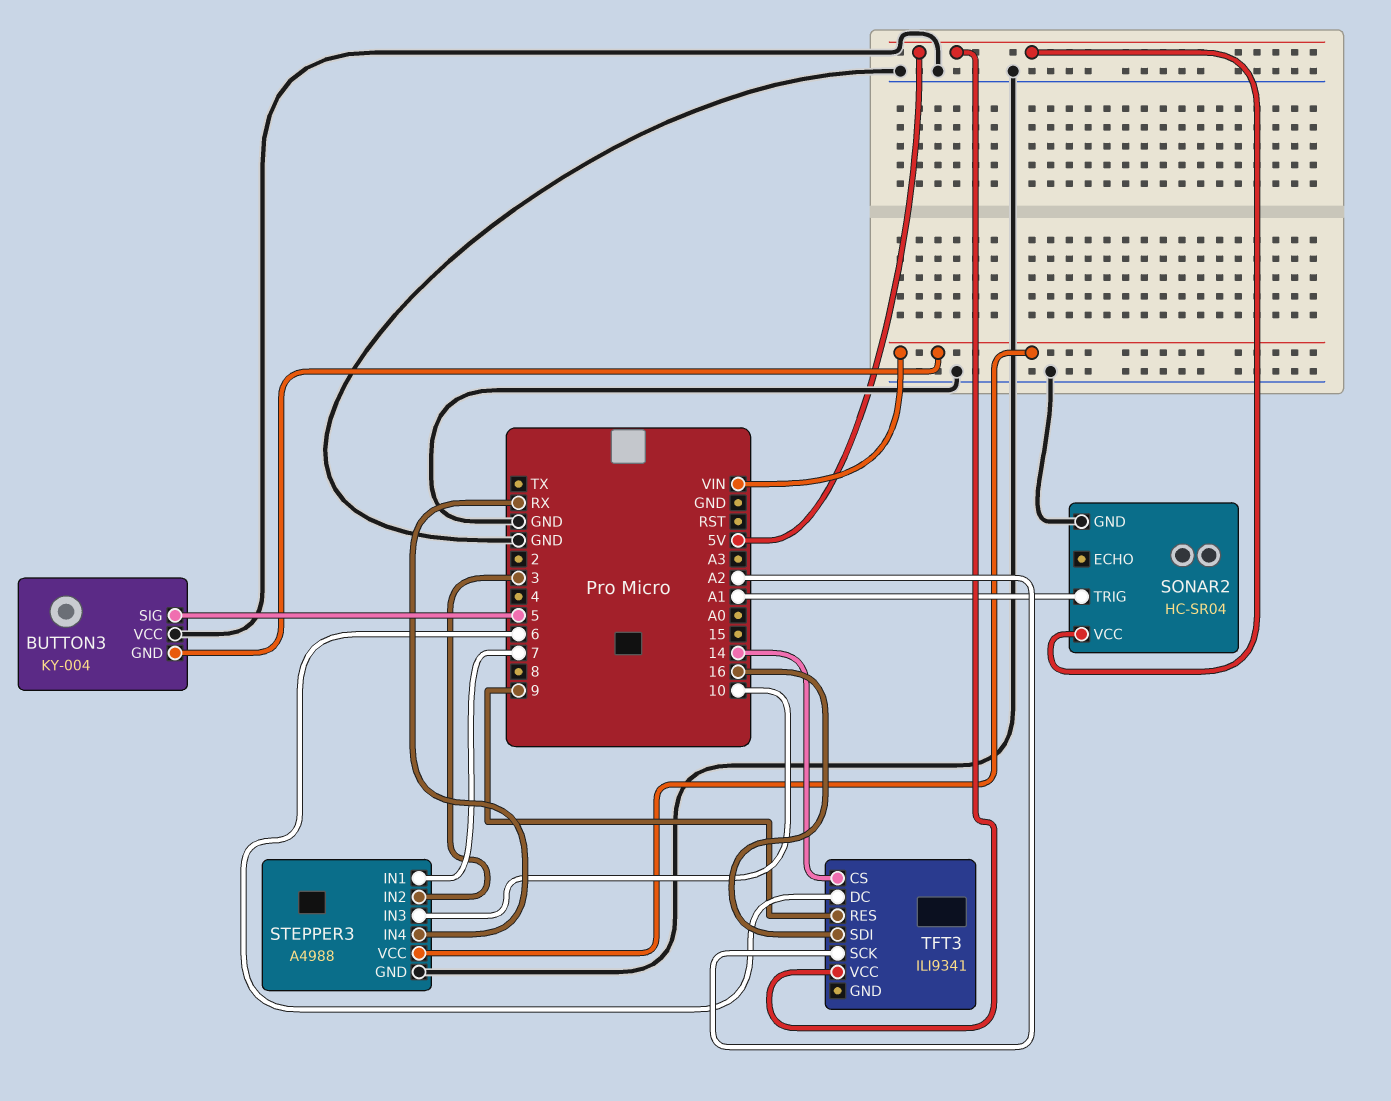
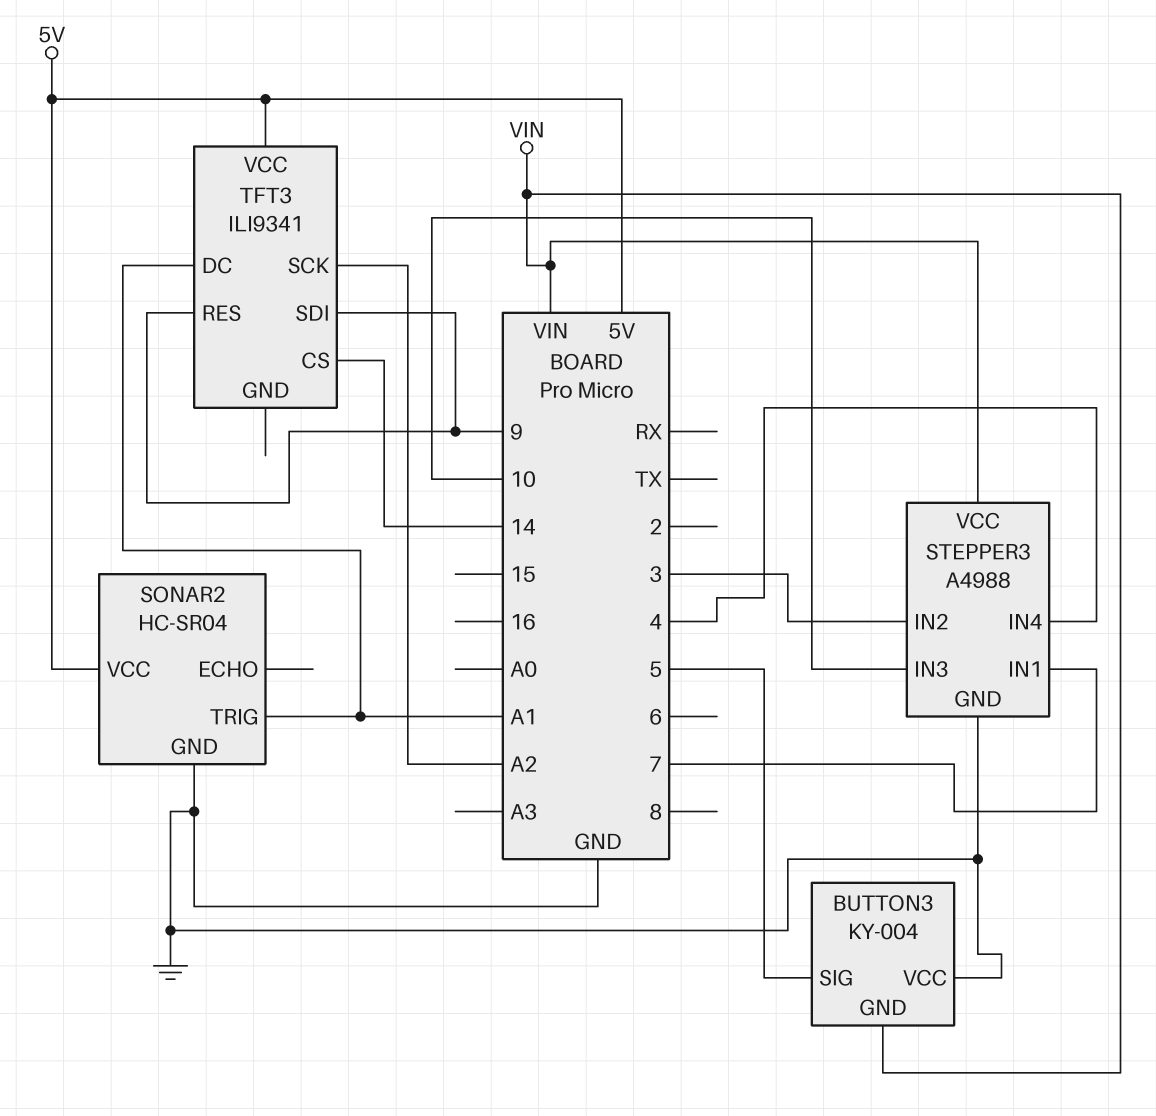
STEPPER3 pin IN4: RX -> 4
TFT3 pin DC: 6 -> A1
TFT3 pin SDI: 16 -> 9

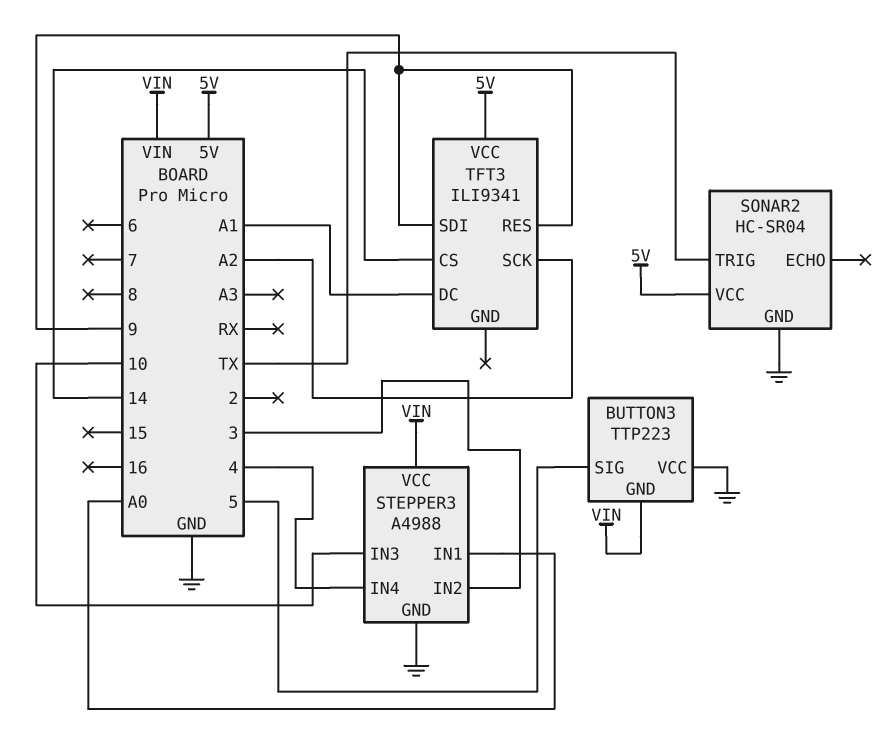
BUTTON3: KY-004 -> TTP223
SONAR2 pin TRIG: A1 -> TX
STEPPER3 pin IN1: 7 -> A0

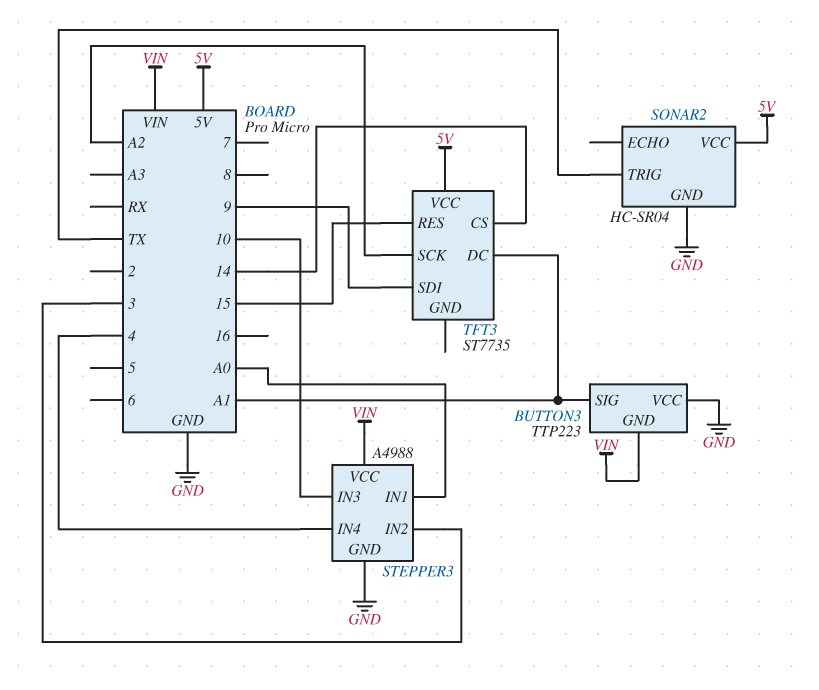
BUTTON3 pin SIG: 5 -> A1
TFT3: ILI9341 -> ST7735
TFT3 pin RES: 9 -> 15

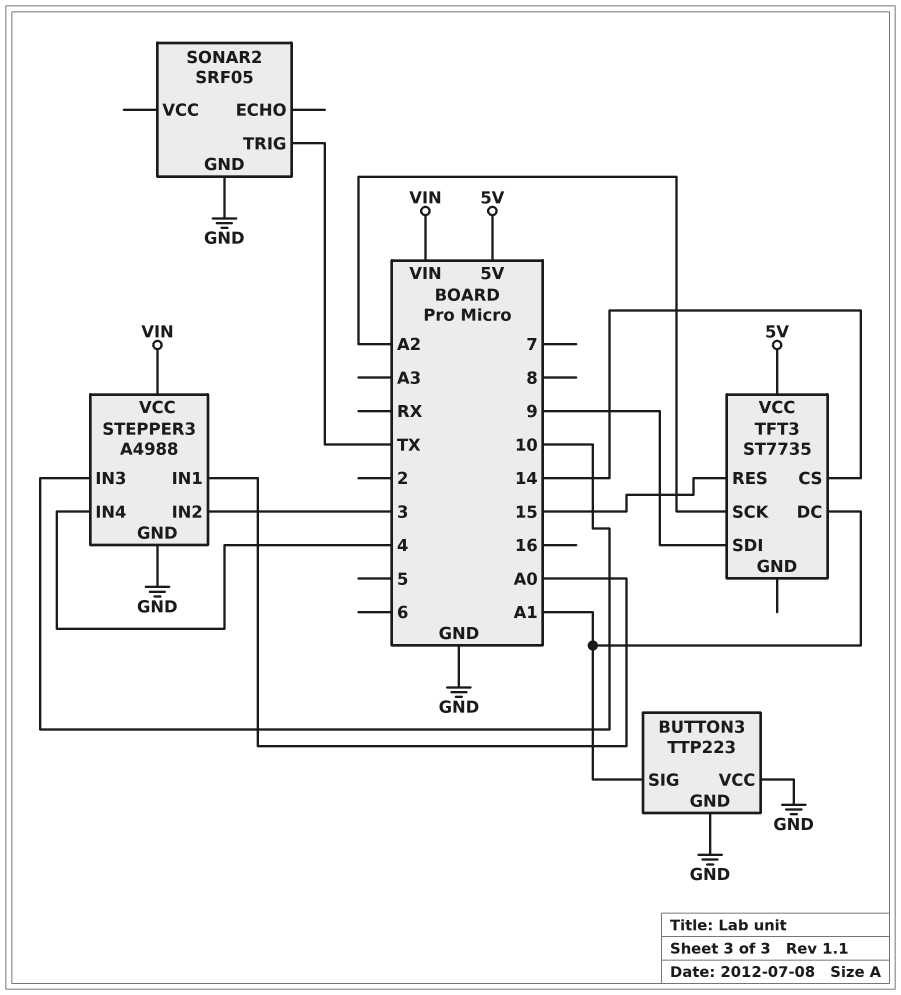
BUTTON3 pin GND: VIN -> GND
SONAR2: HC-SR04 -> SRF05
SONAR2 pin VCC: 5V -> none

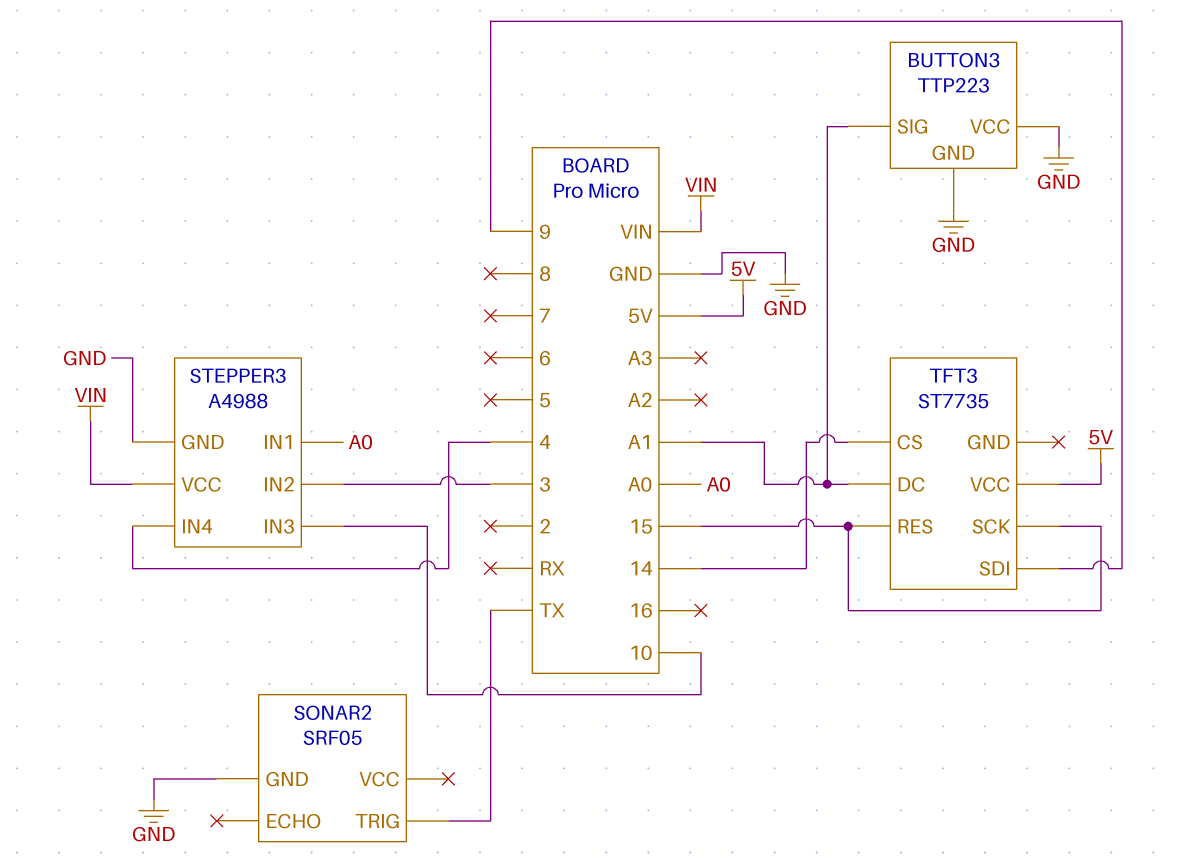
TFT3 pin SCK: A2 -> 15

